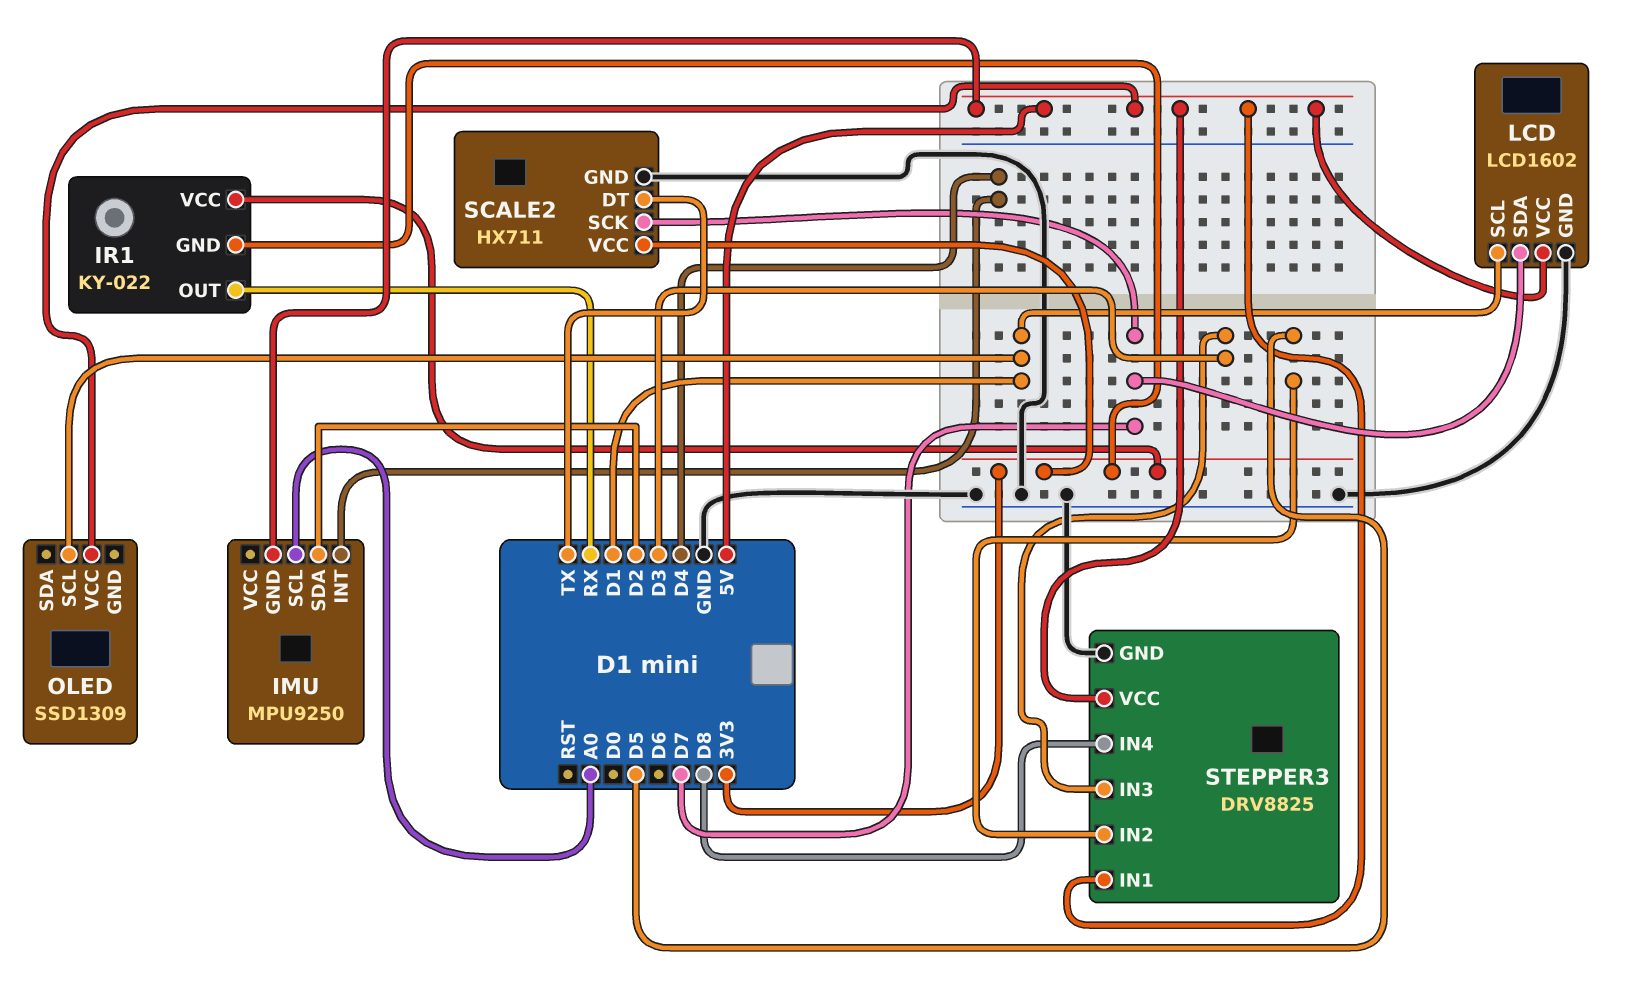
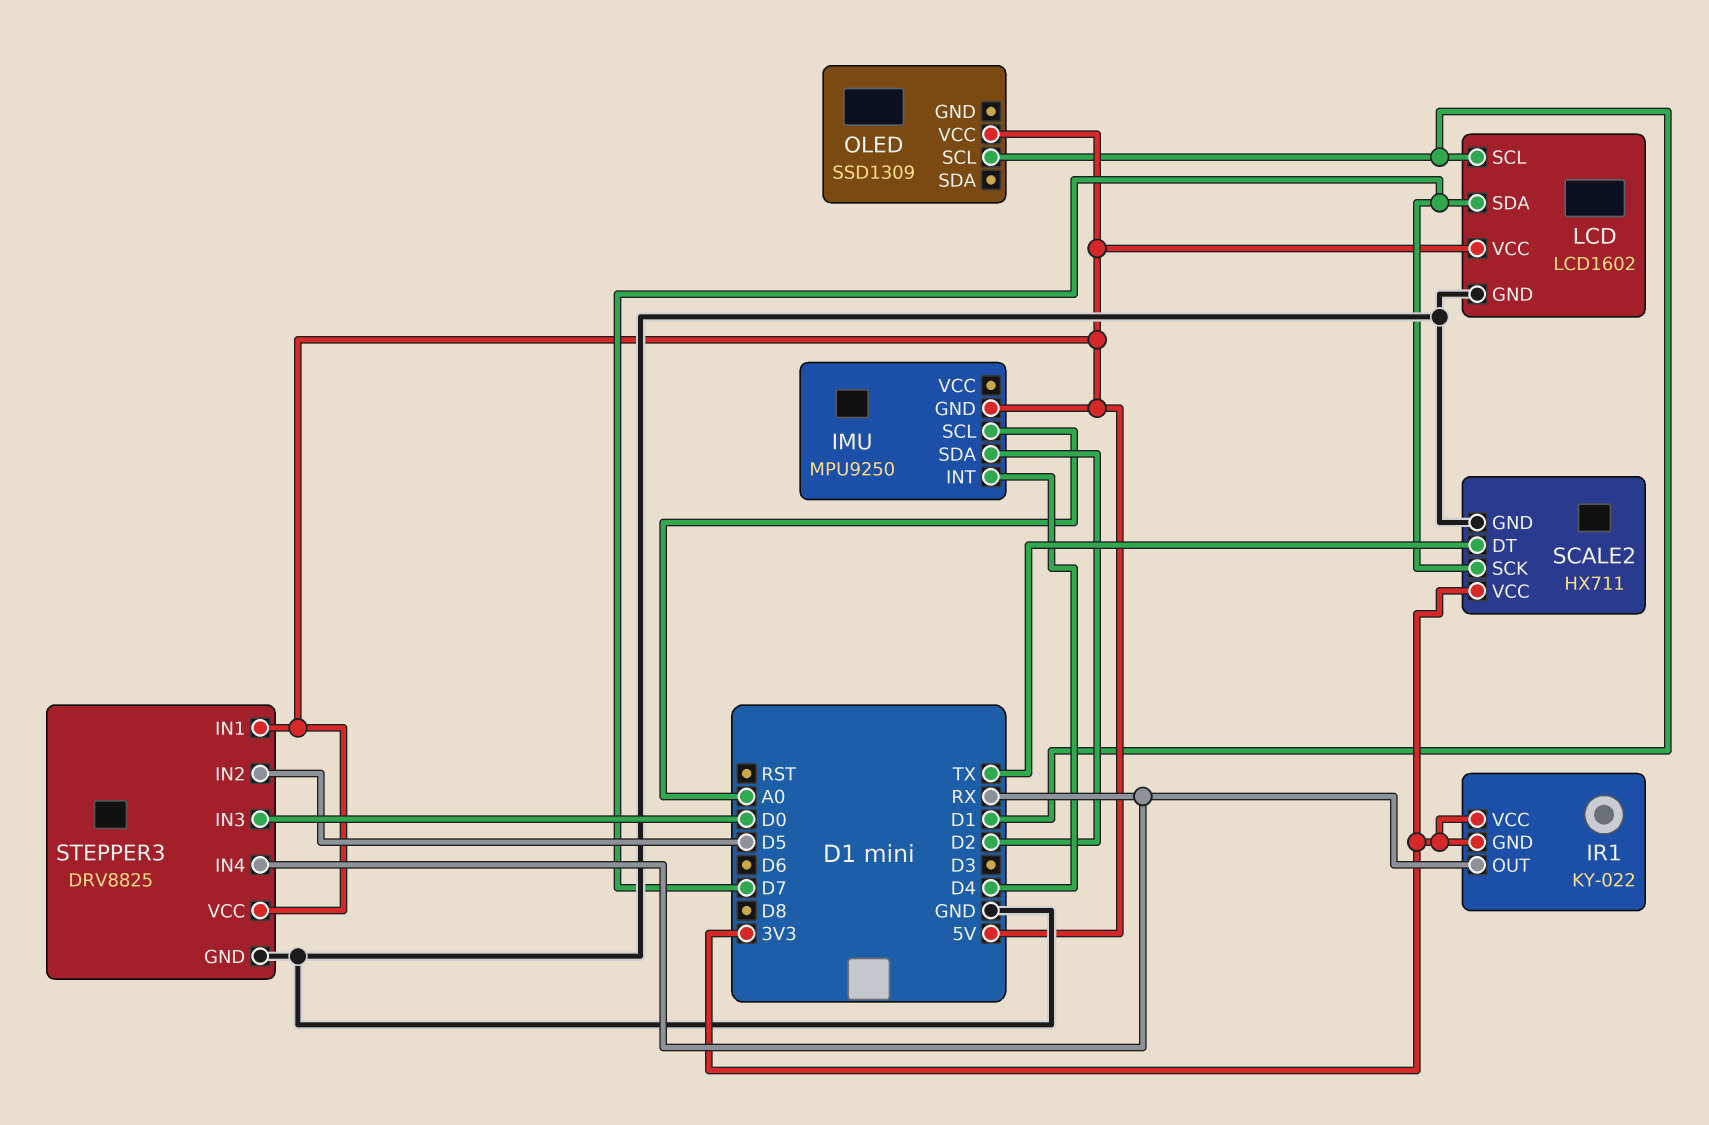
STEPPER3 pin IN3: D3 -> D0
STEPPER3 pin IN4: D8 -> RX

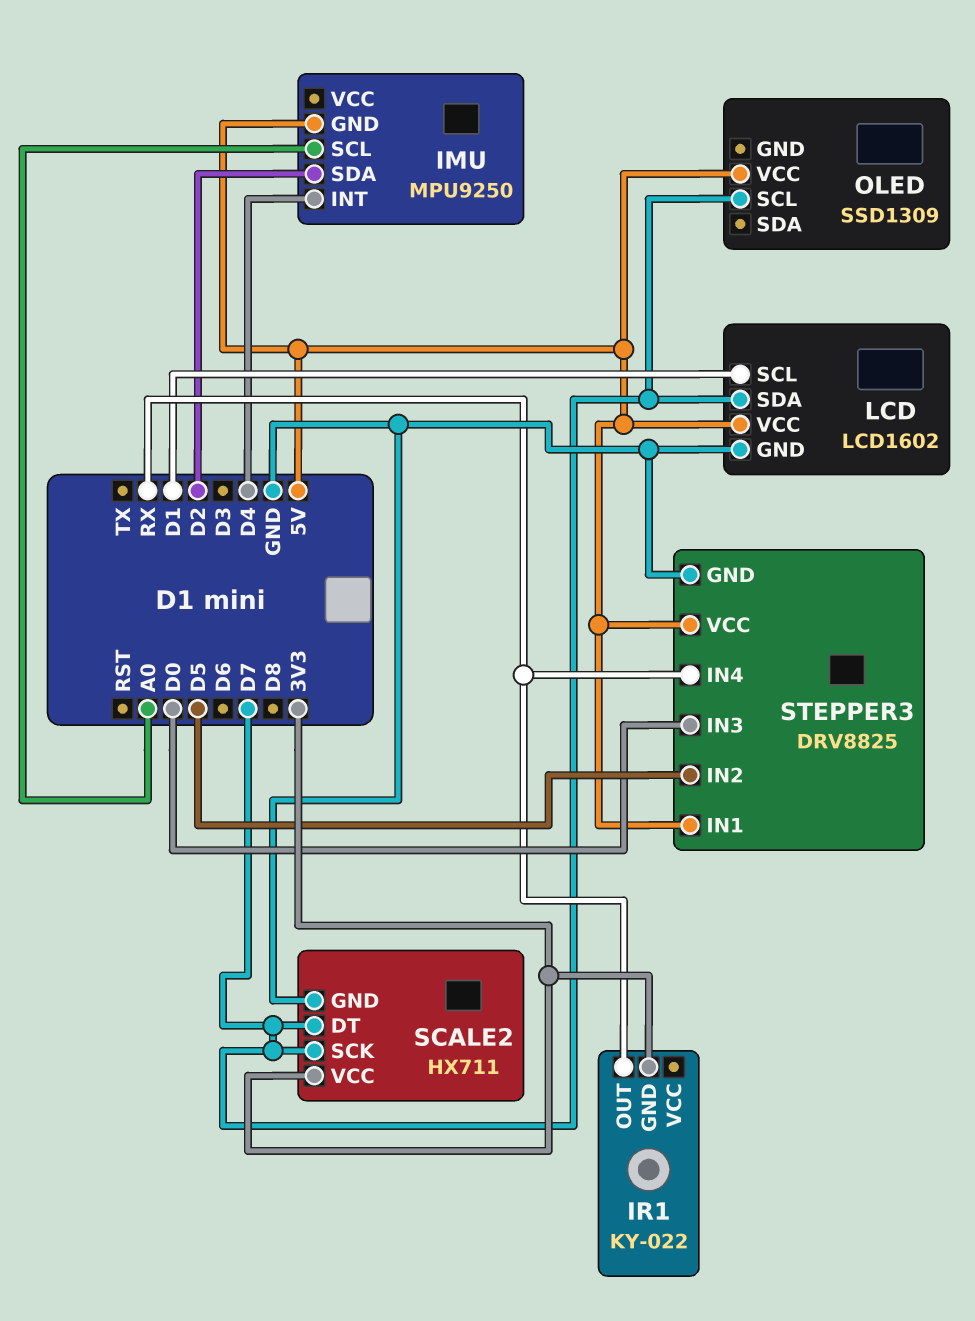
IR1 pin VCC: 3V3 -> none
OLED pin SCL: D1 -> D7
SCALE2 pin DT: TX -> D7

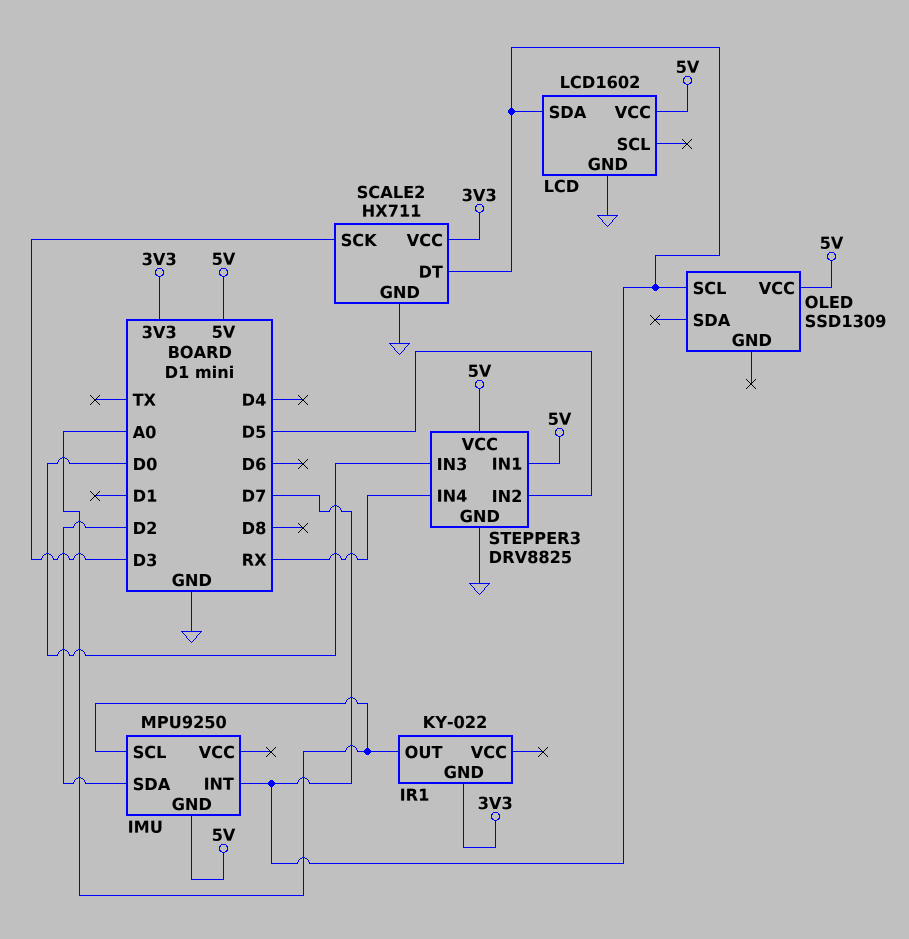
IMU pin INT: D4 -> D7
IR1 pin OUT: RX -> A0
LCD pin SCL: D1 -> none
SCALE2 pin SCK: D7 -> D3

